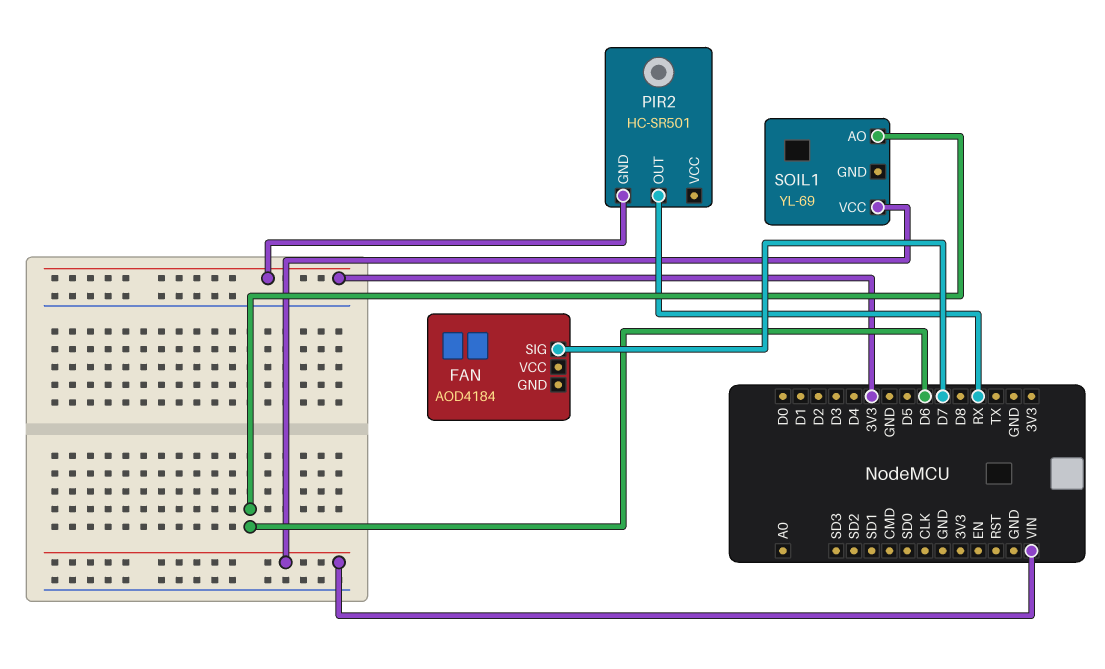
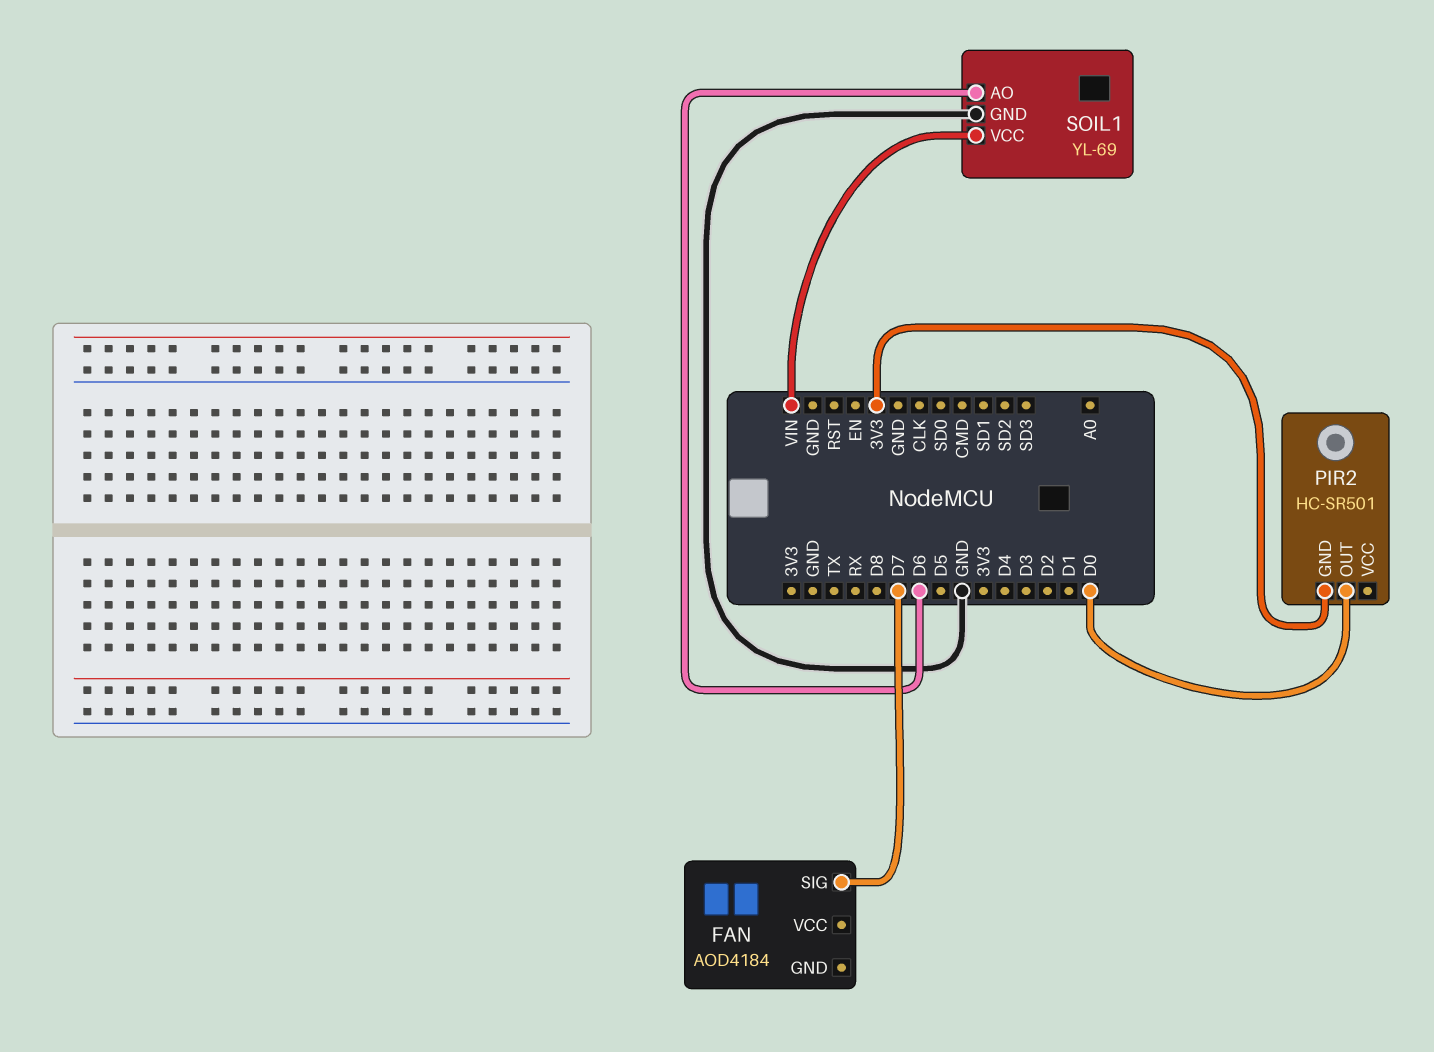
PIR2 pin OUT: RX -> D0
SOIL1 pin GND: none -> GND

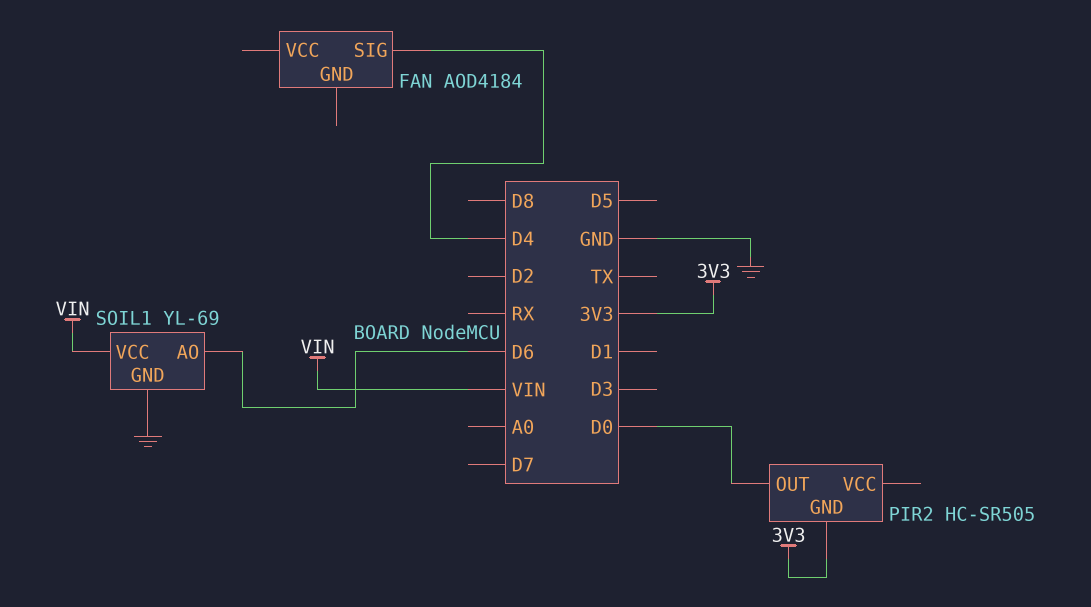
FAN pin SIG: D7 -> D4
PIR2: HC-SR501 -> HC-SR505

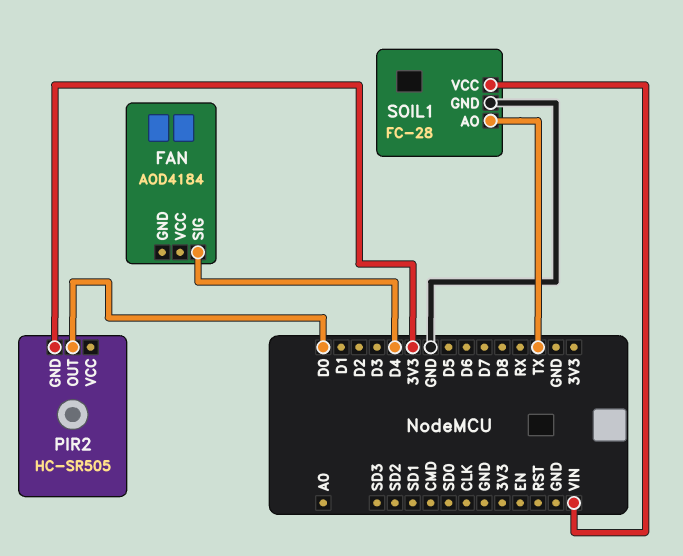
SOIL1: YL-69 -> FC-28
SOIL1 pin AO: D6 -> TX

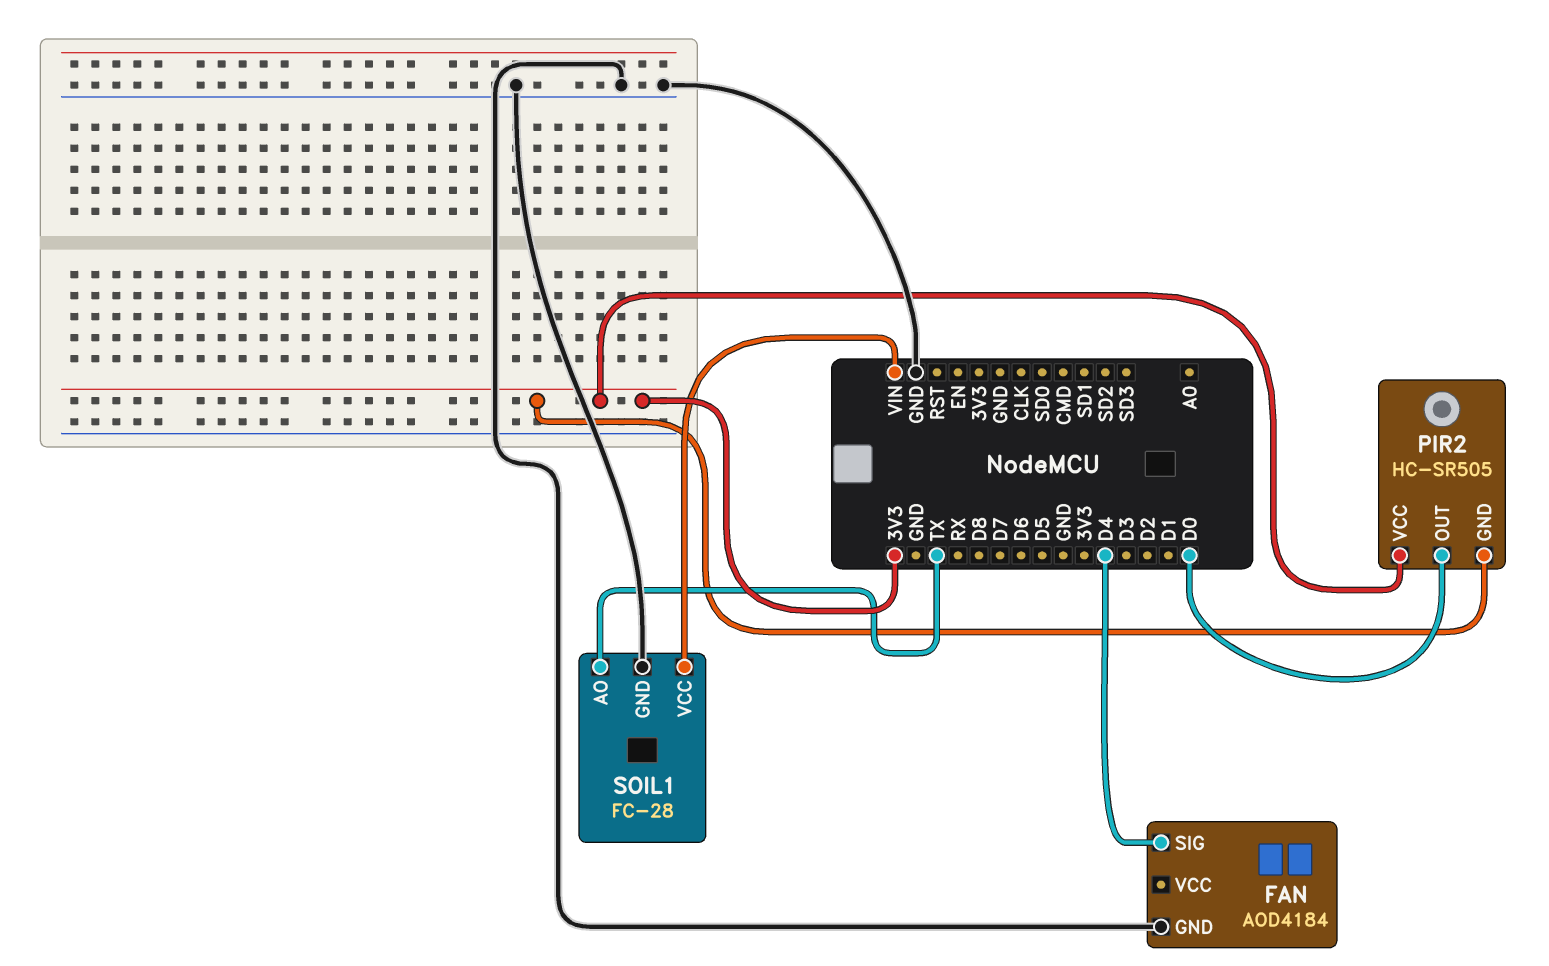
FAN pin GND: none -> GND
PIR2 pin VCC: none -> 3V3

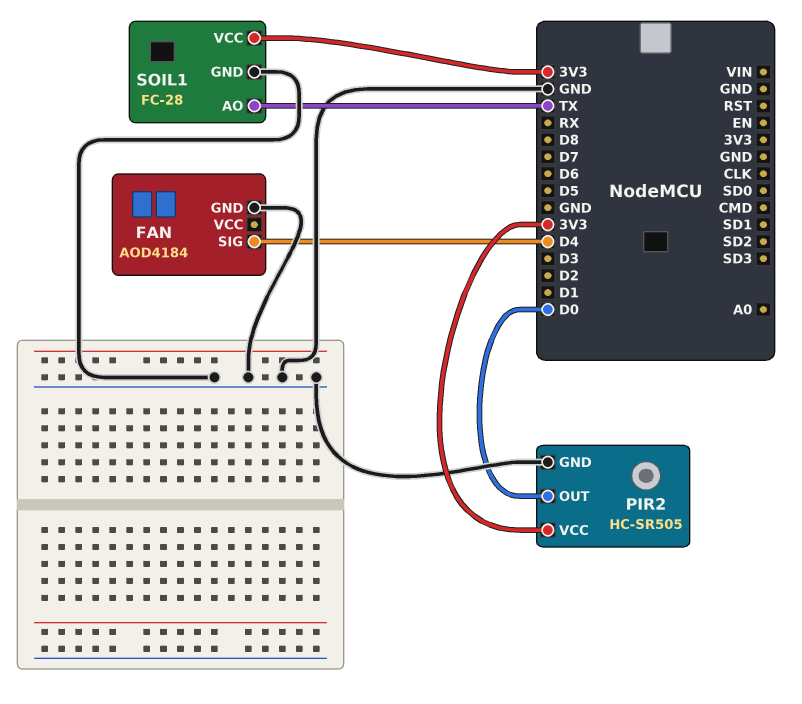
PIR2 pin GND: 3V3 -> GND
SOIL1 pin VCC: VIN -> 3V3

